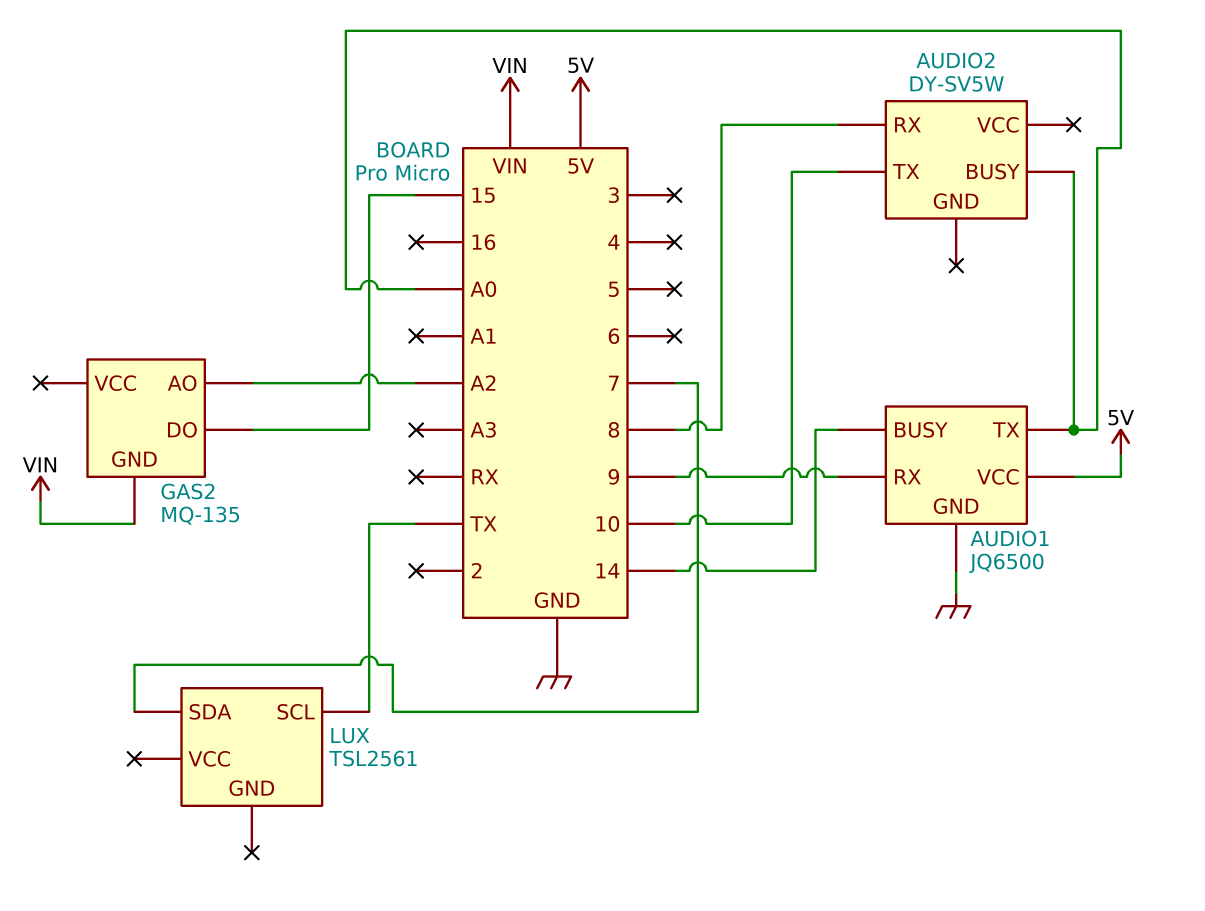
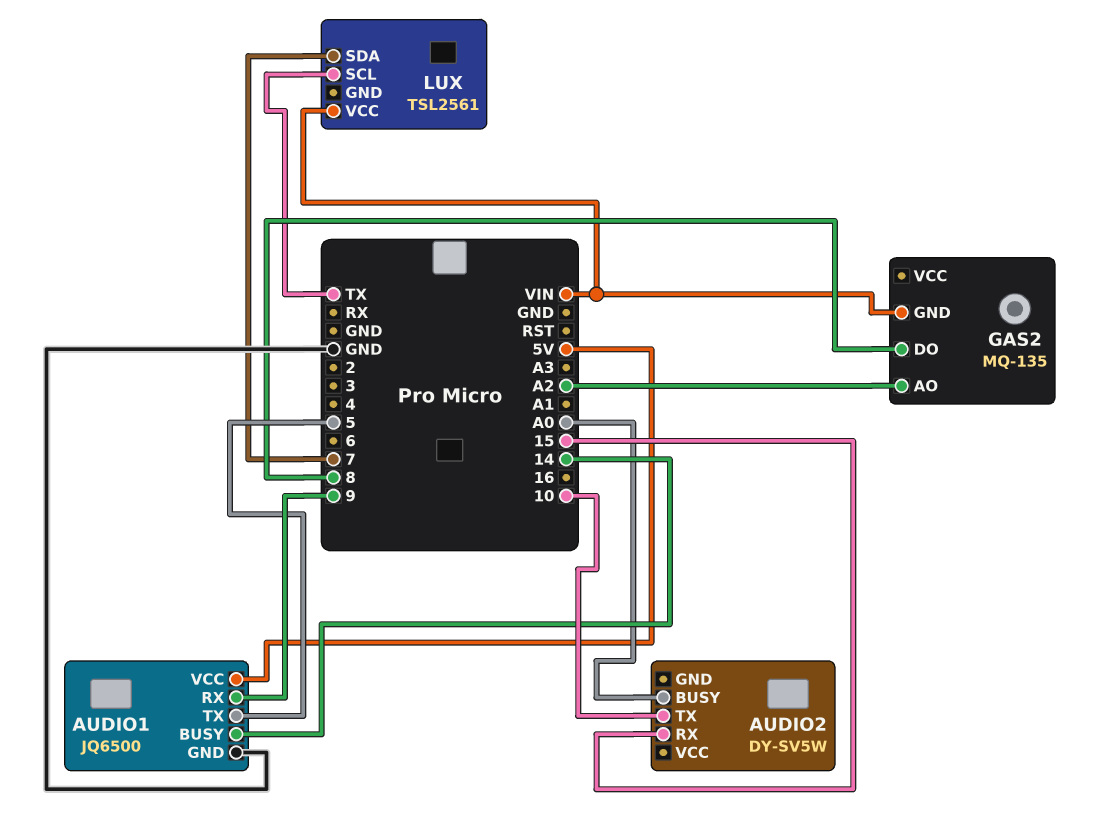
AUDIO1 pin TX: A0 -> 5
AUDIO2 pin RX: 8 -> 15
GAS2 pin DO: 15 -> 8
LUX pin VCC: none -> VIN

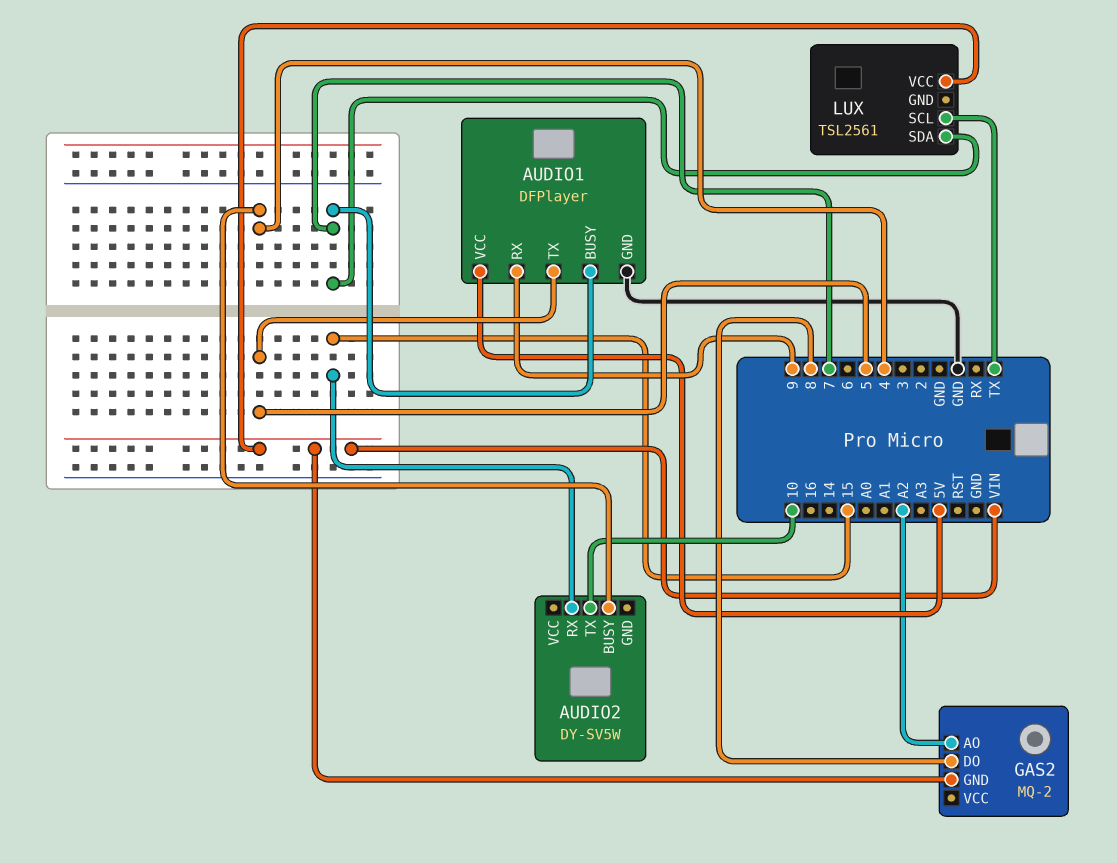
AUDIO1: JQ6500 -> DFPlayer
AUDIO1 pin BUSY: 14 -> 7
AUDIO2 pin BUSY: A0 -> 4
GAS2: MQ-135 -> MQ-2

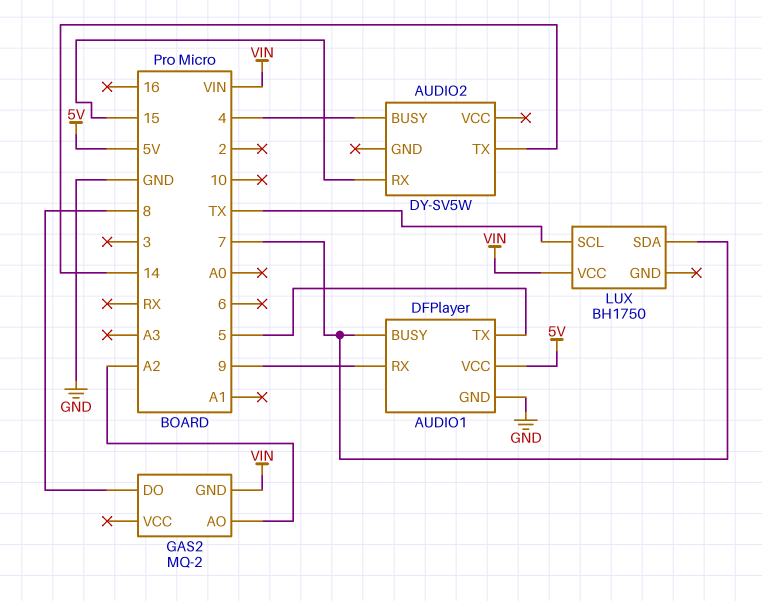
AUDIO2 pin TX: 10 -> 14
LUX: TSL2561 -> BH1750

